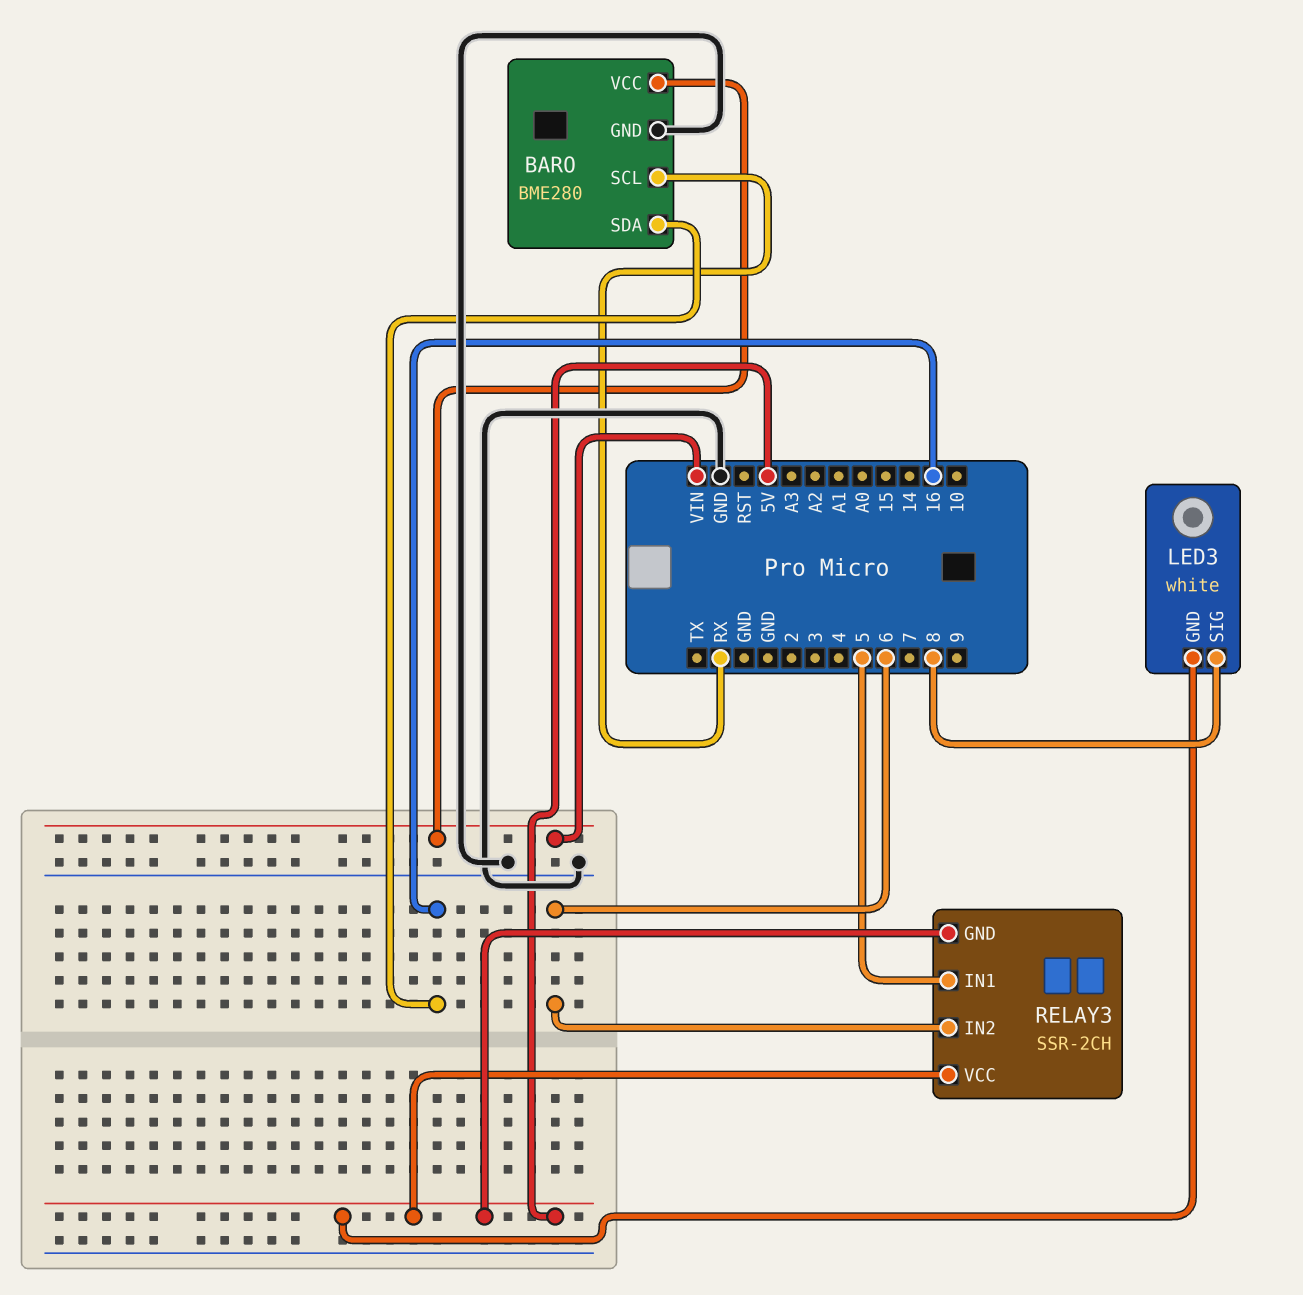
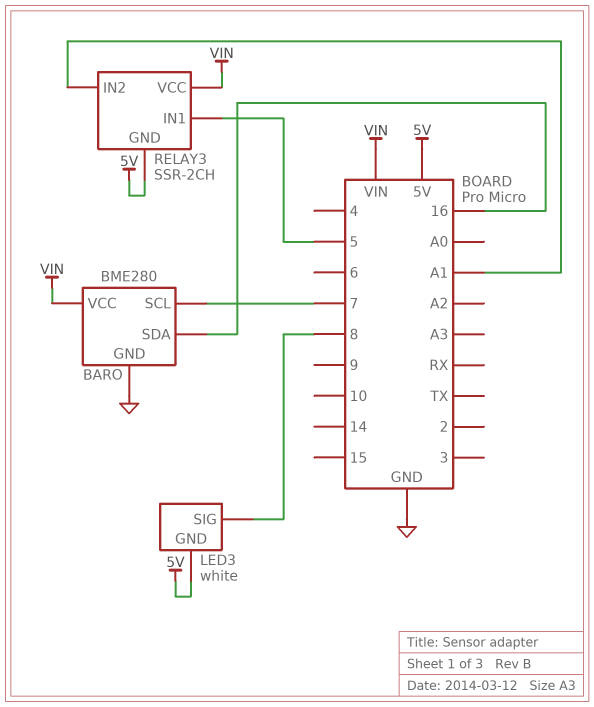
BARO pin SCL: RX -> 7
RELAY3 pin IN2: 6 -> A1
RELAY3 pin VCC: 5V -> VIN

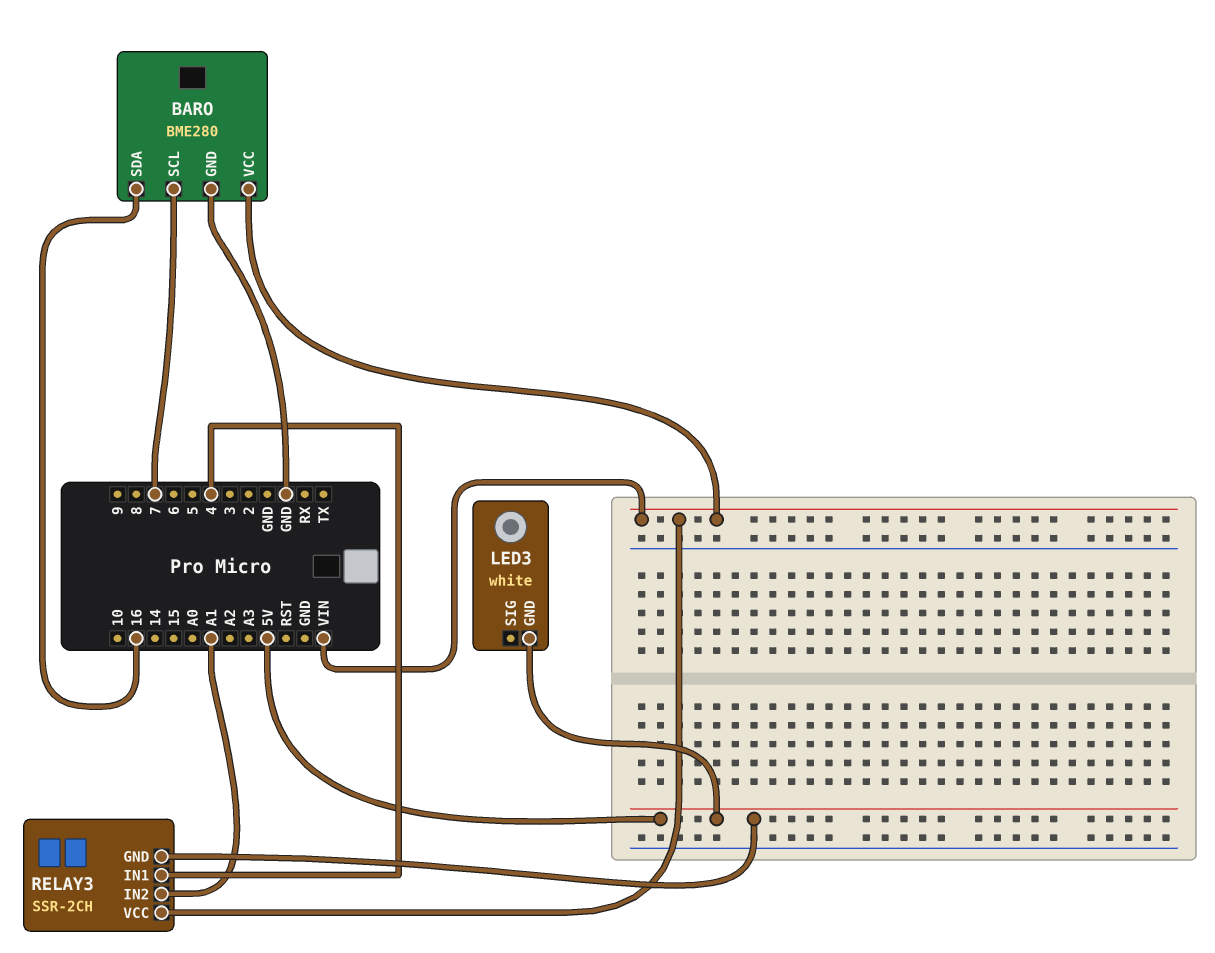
LED3 pin SIG: 8 -> none
RELAY3 pin IN1: 5 -> 4

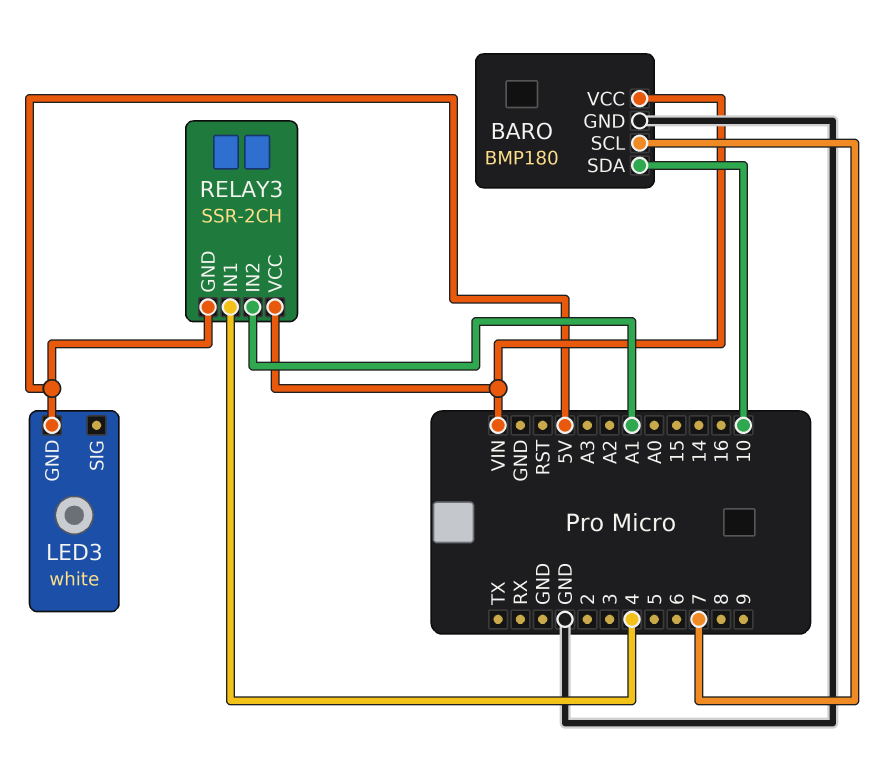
BARO: BME280 -> BMP180
BARO pin SDA: 16 -> 10

